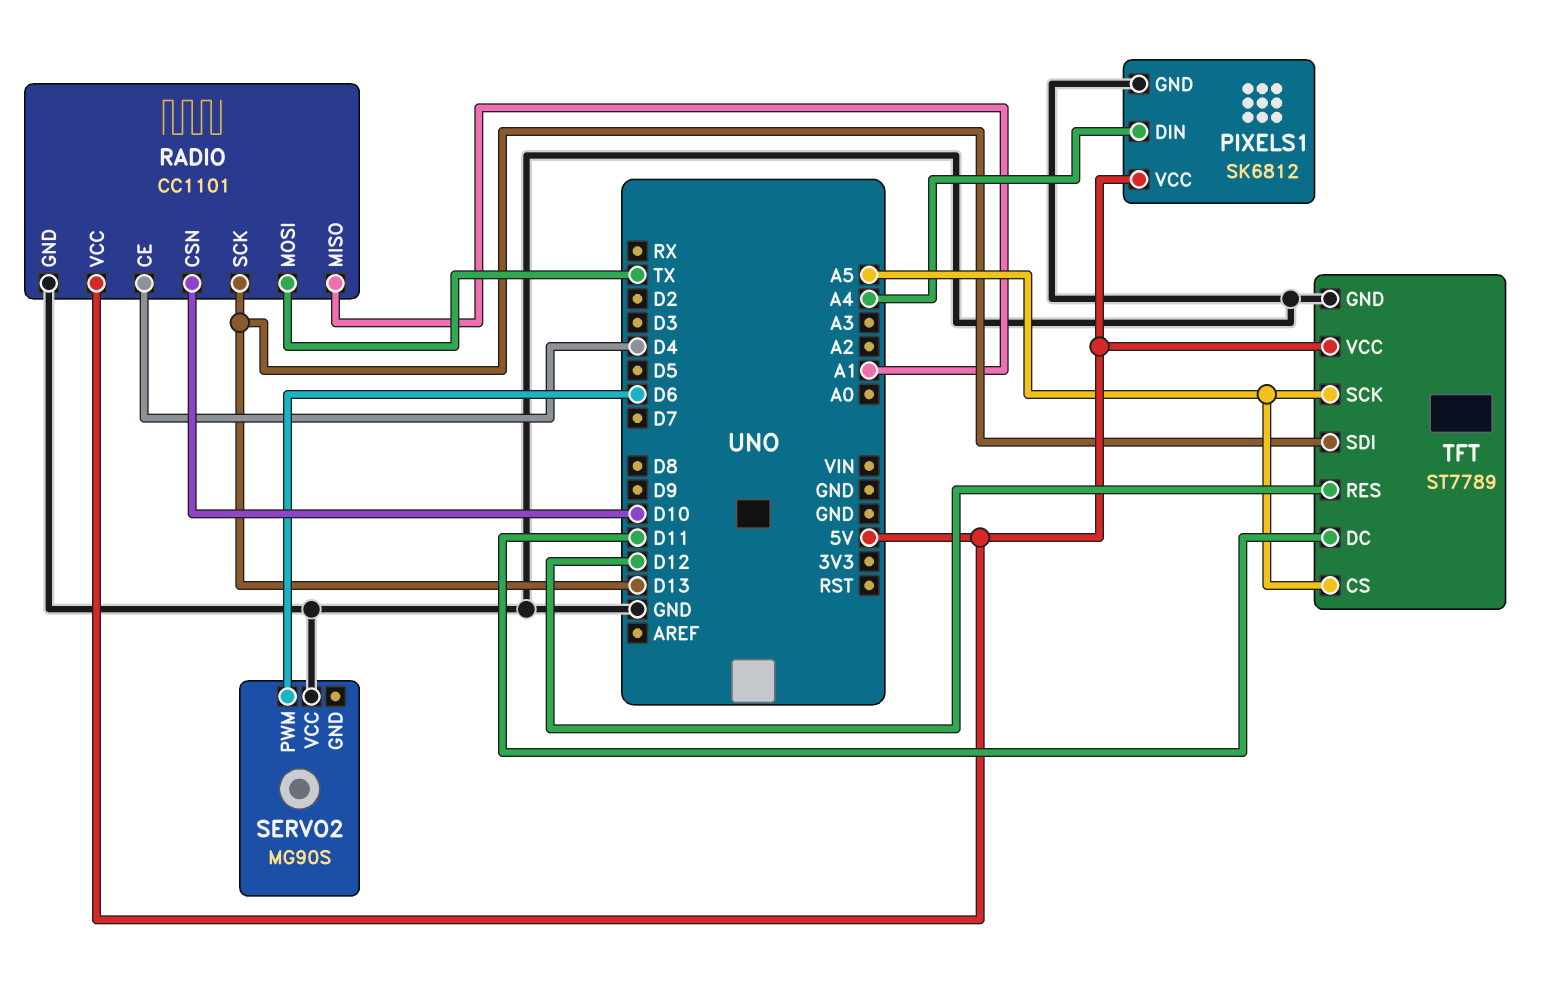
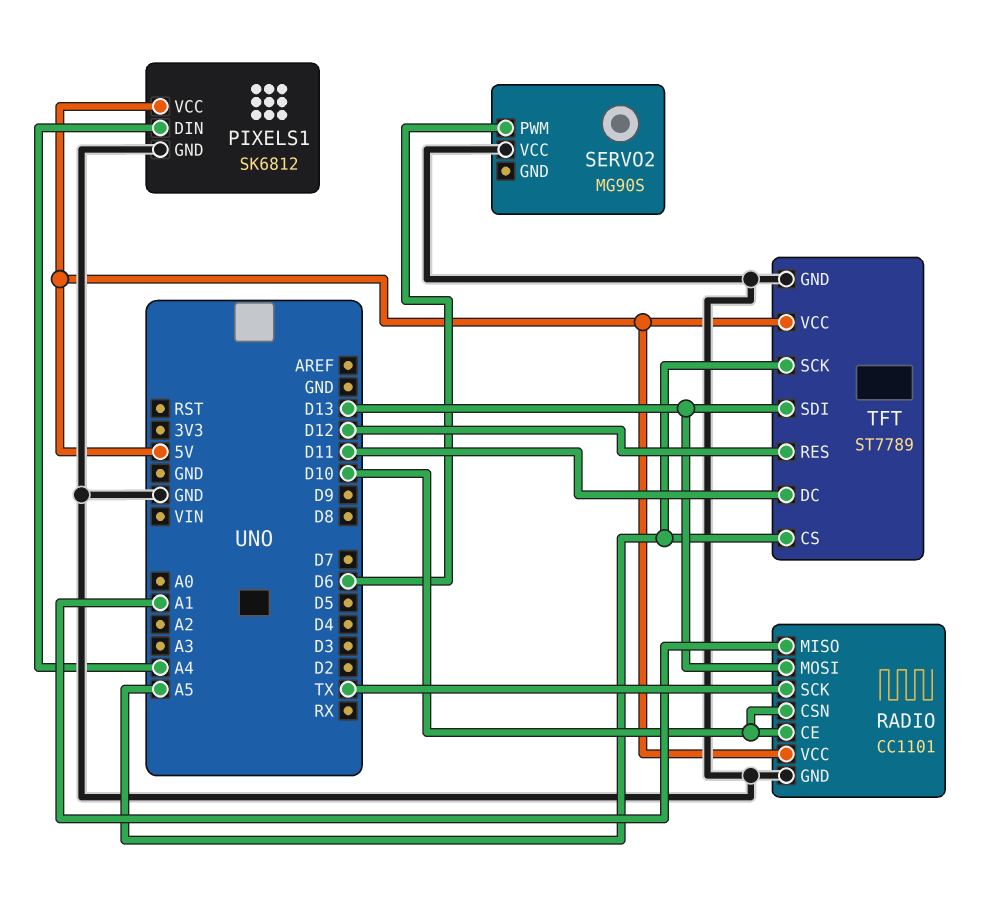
RADIO pin CE: D4 -> D10
RADIO pin MOSI: TX -> D13
RADIO pin SCK: D13 -> TX

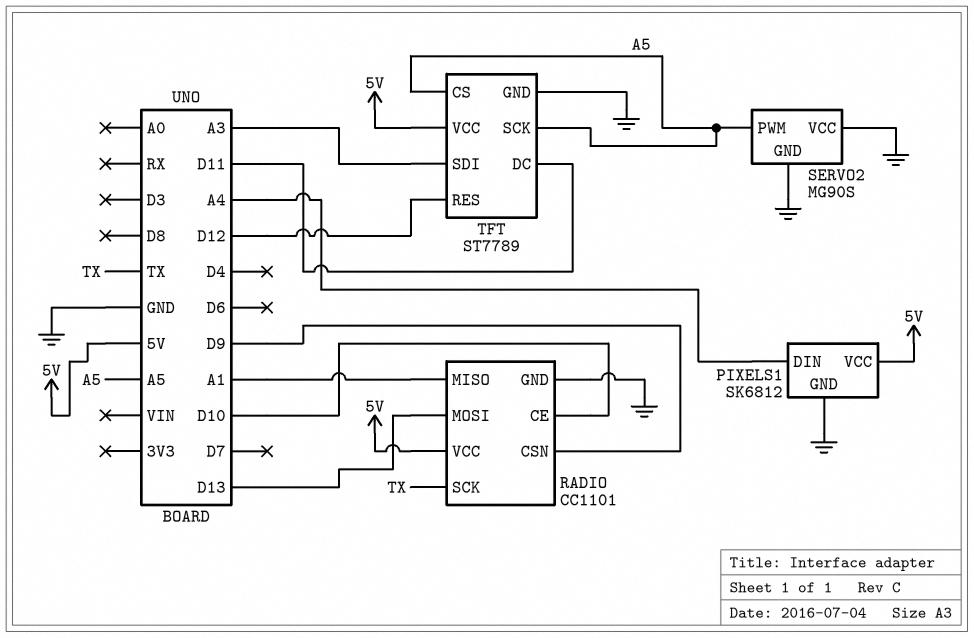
RADIO pin CSN: D10 -> D9
SERVO2 pin GND: none -> GND
SERVO2 pin PWM: D6 -> A5
TFT pin SDI: D13 -> A3

